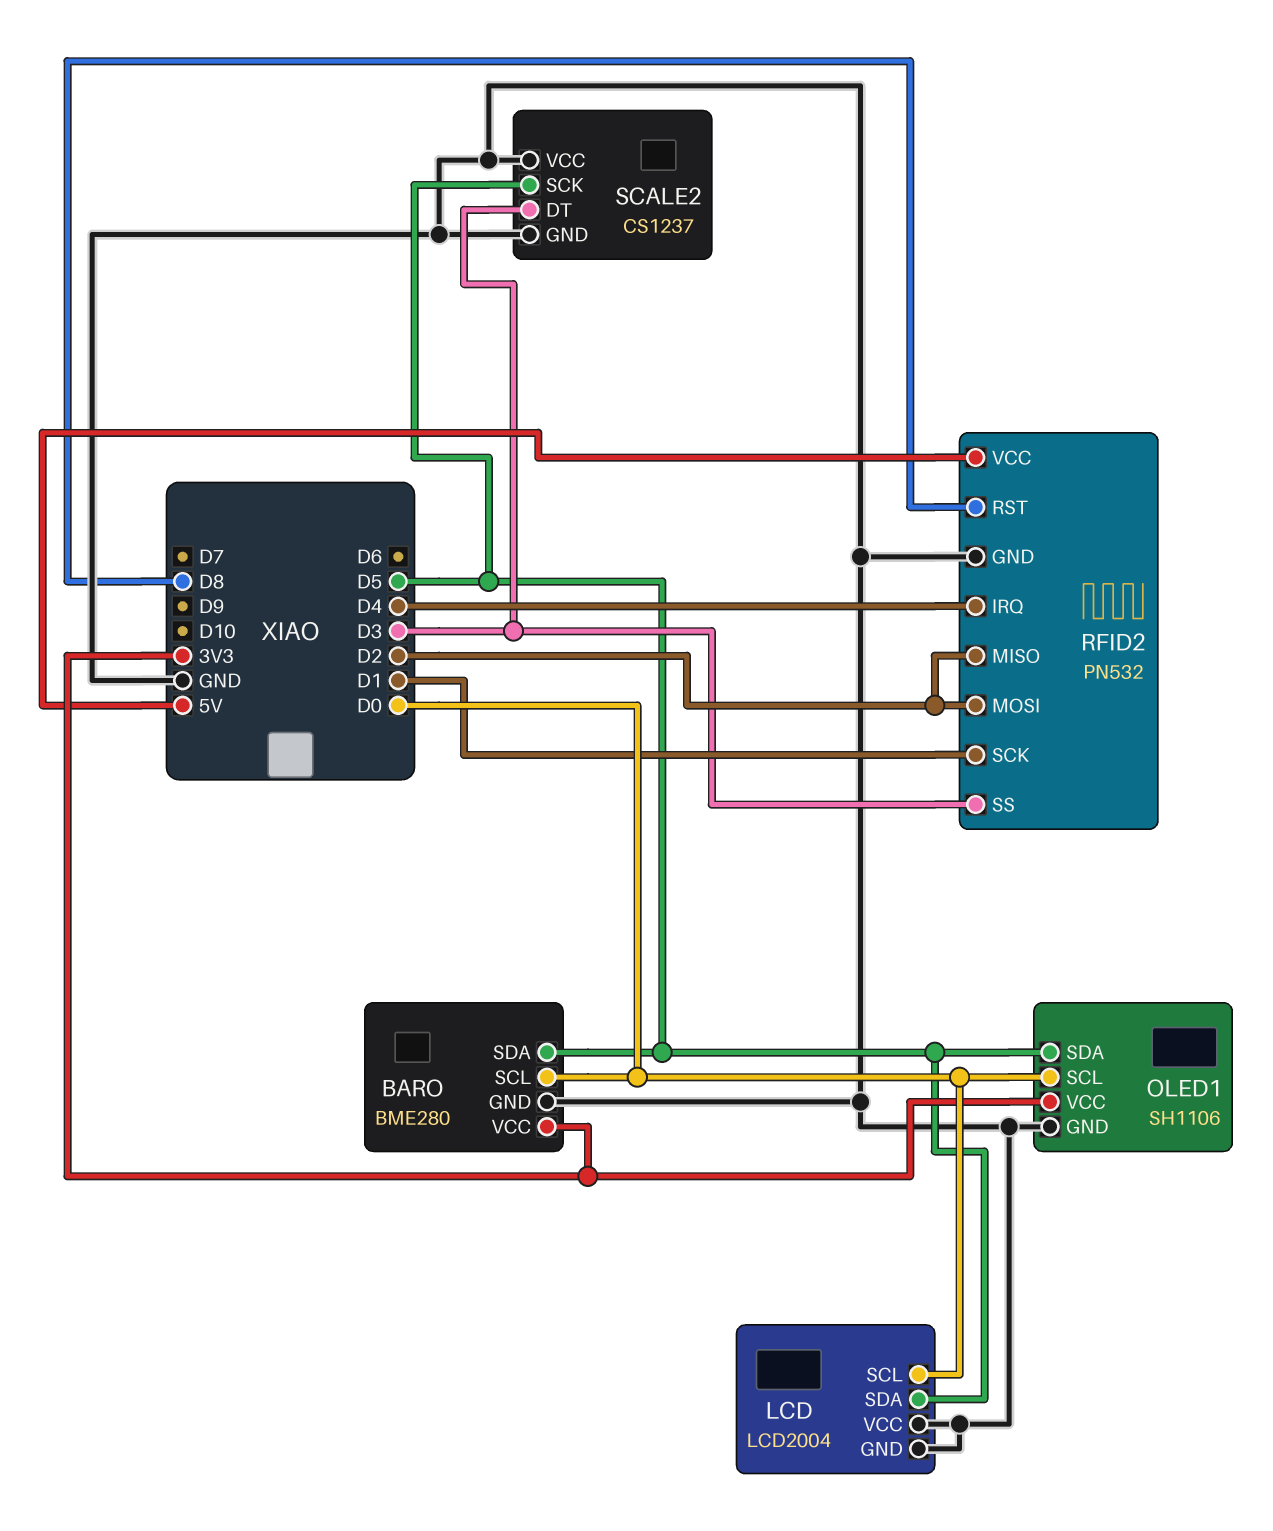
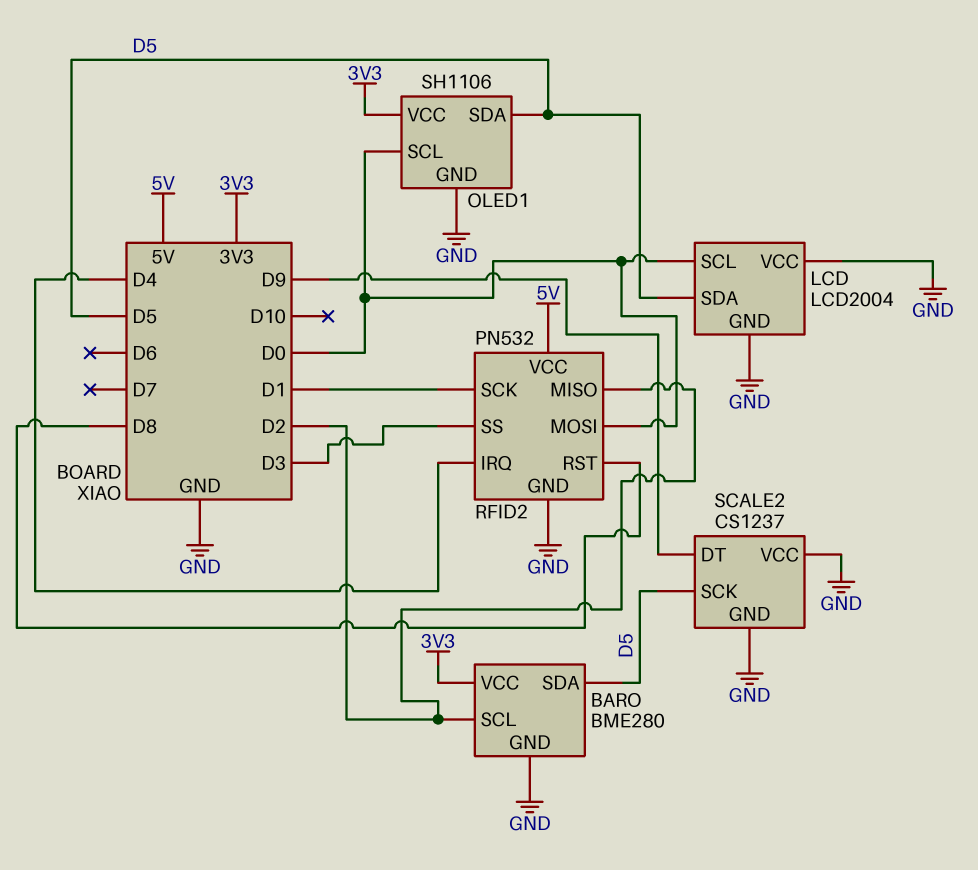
BARO pin SCL: D0 -> D2
RFID2 pin MOSI: D2 -> D0
SCALE2 pin DT: D3 -> D9

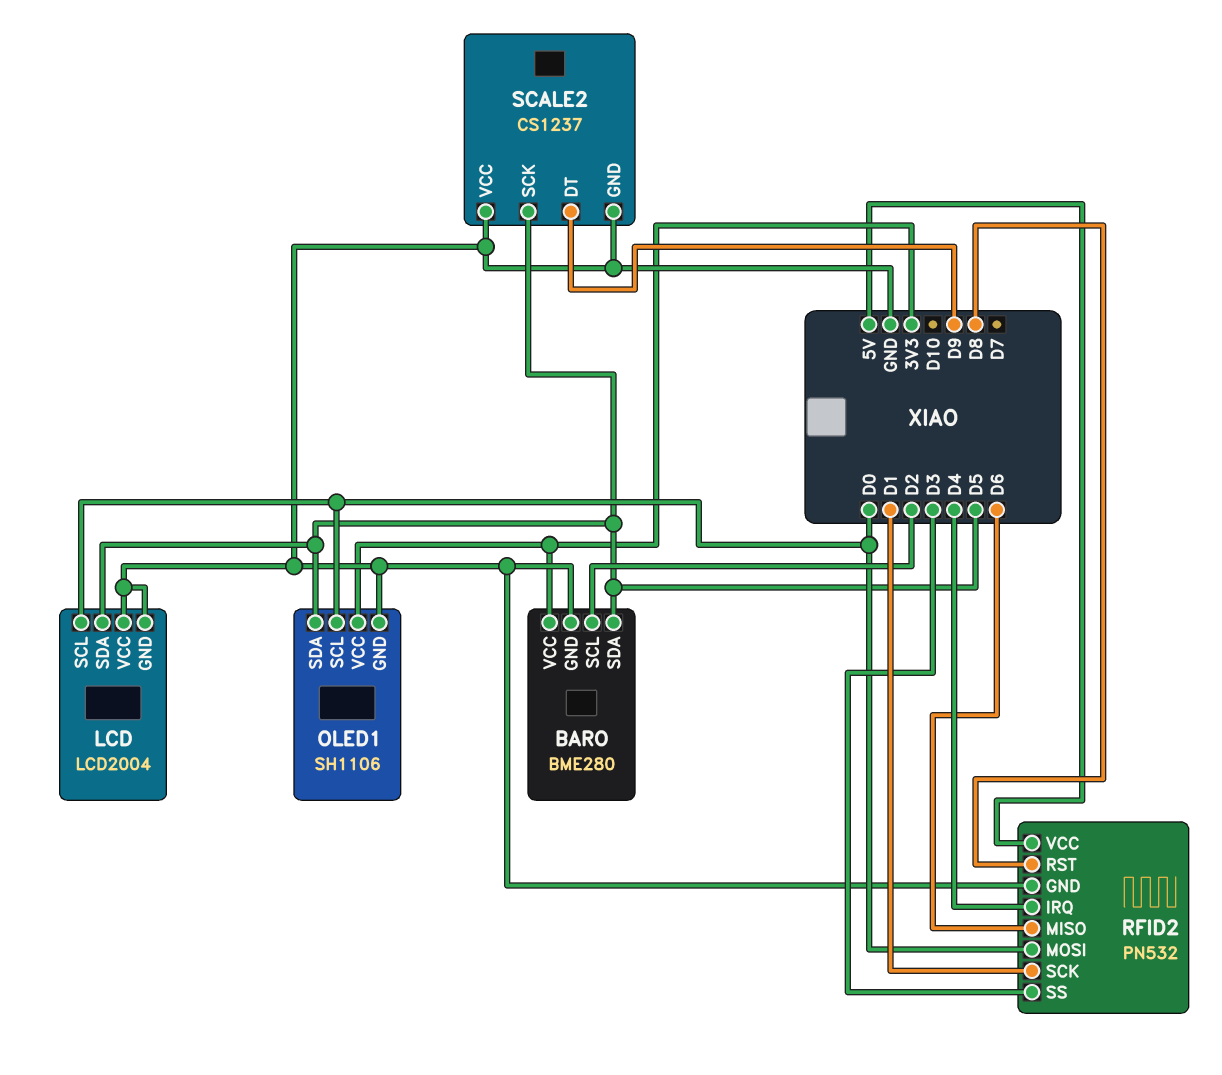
RFID2 pin MISO: D2 -> D6

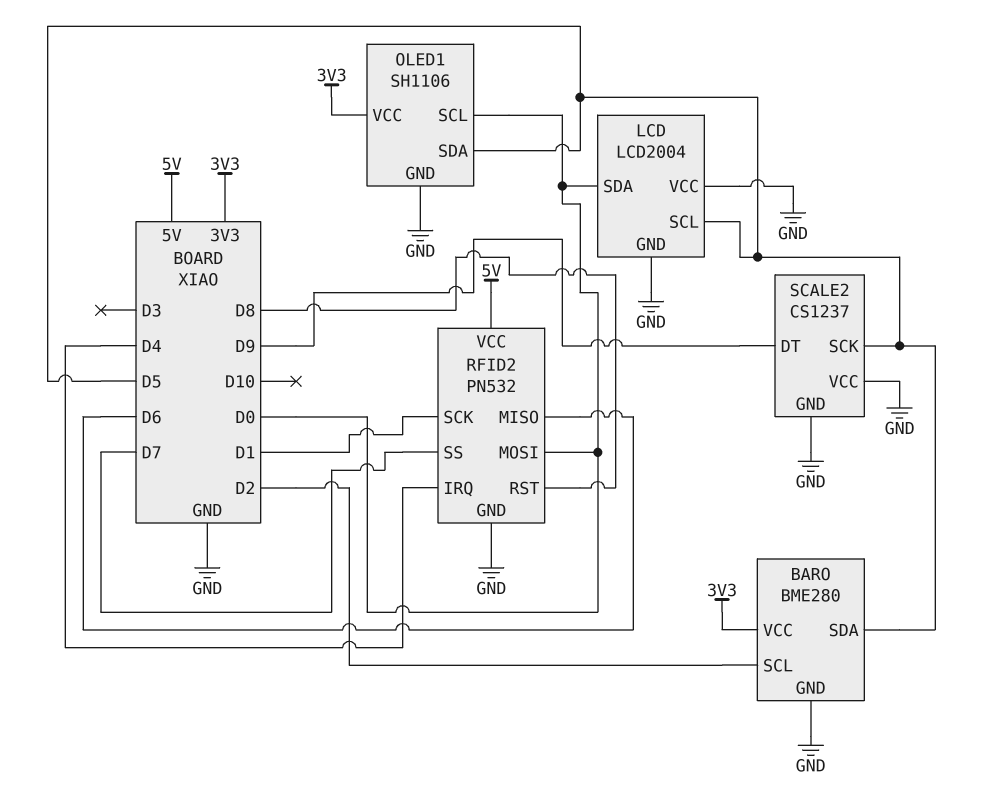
LCD pin SCL: D0 -> D5
LCD pin SDA: D5 -> D0
RFID2 pin SS: D3 -> D7

